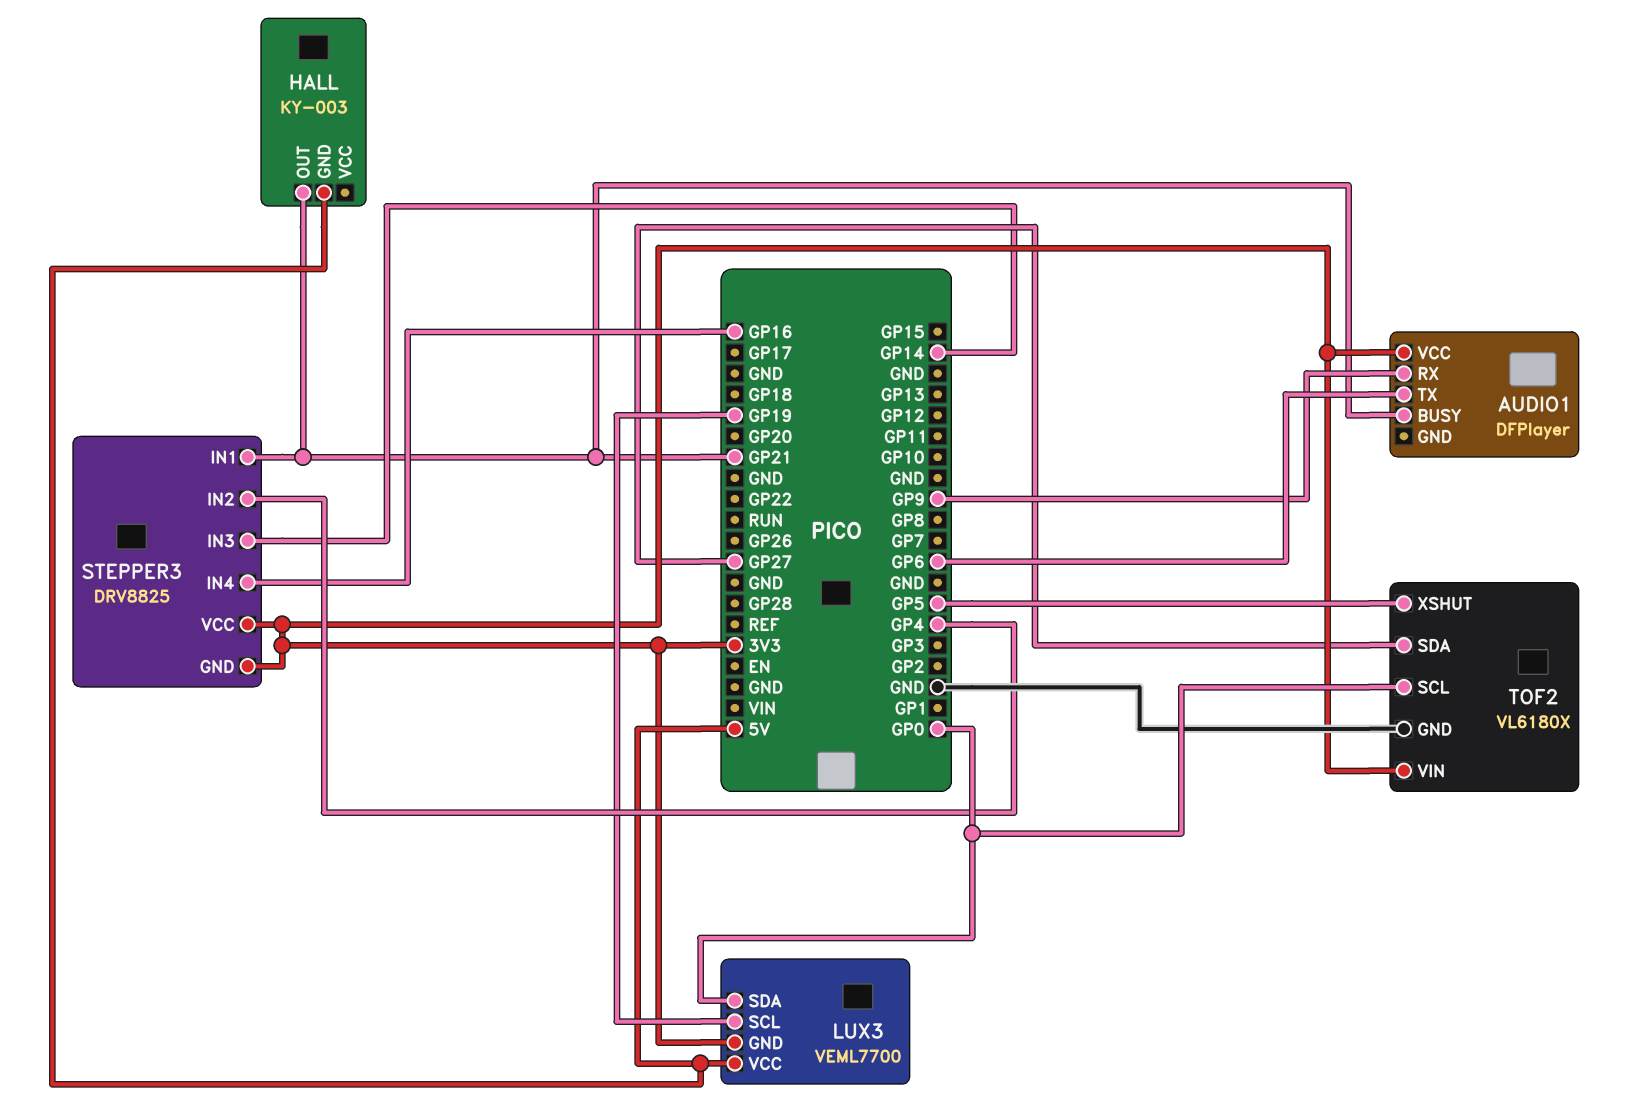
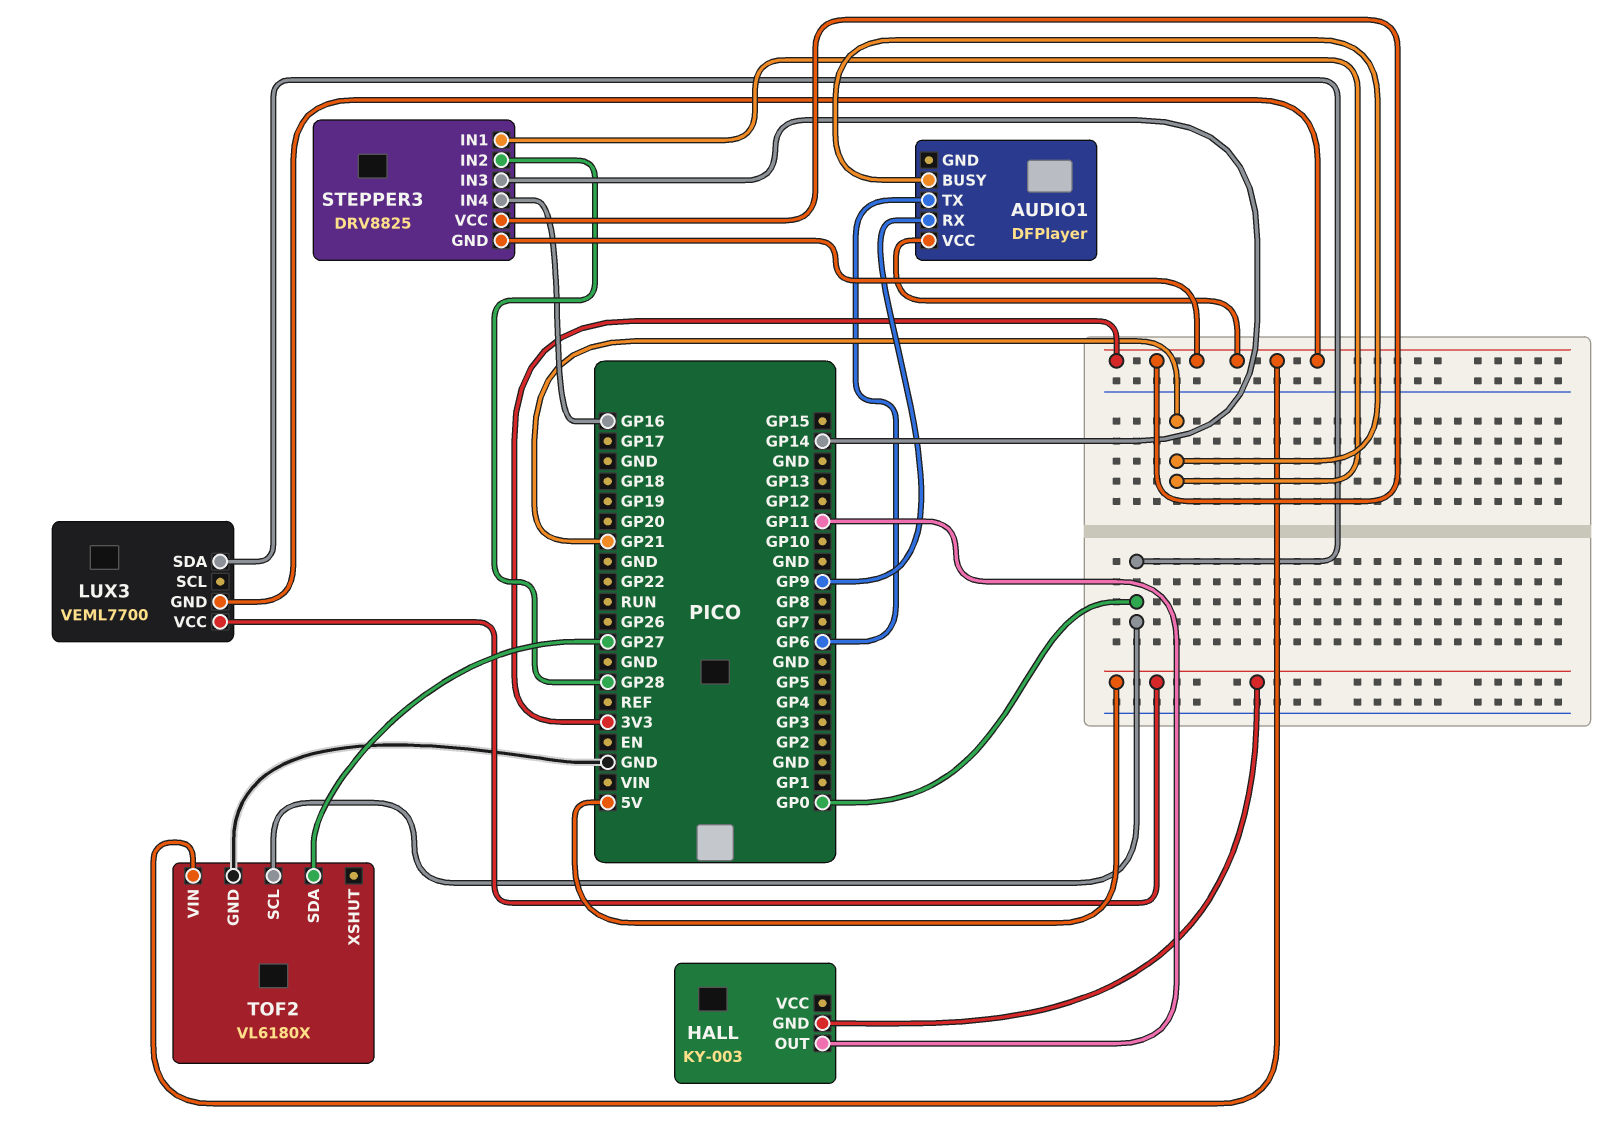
HALL pin OUT: GP21 -> GP11
LUX3 pin SCL: GP19 -> none
STEPPER3 pin IN2: GP4 -> GP28
TOF2 pin XSHUT: GP5 -> none

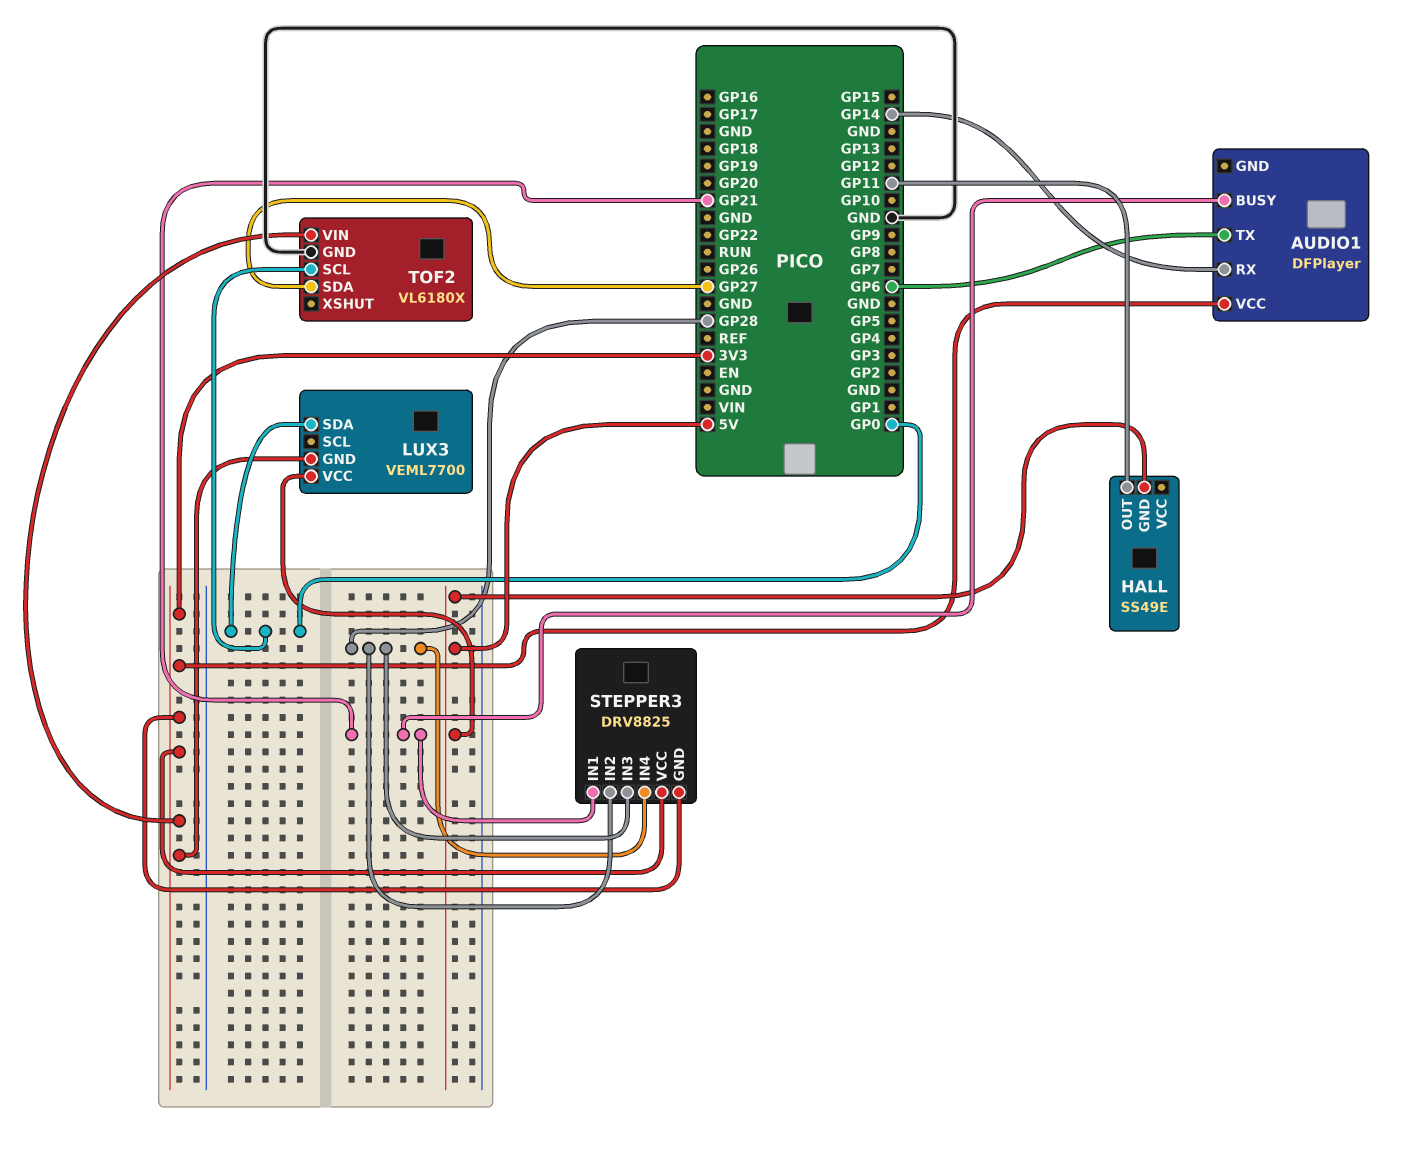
AUDIO1 pin RX: GP9 -> GP14
HALL: KY-003 -> SS49E
STEPPER3 pin IN3: GP14 -> GP28
STEPPER3 pin IN4: GP16 -> GP28

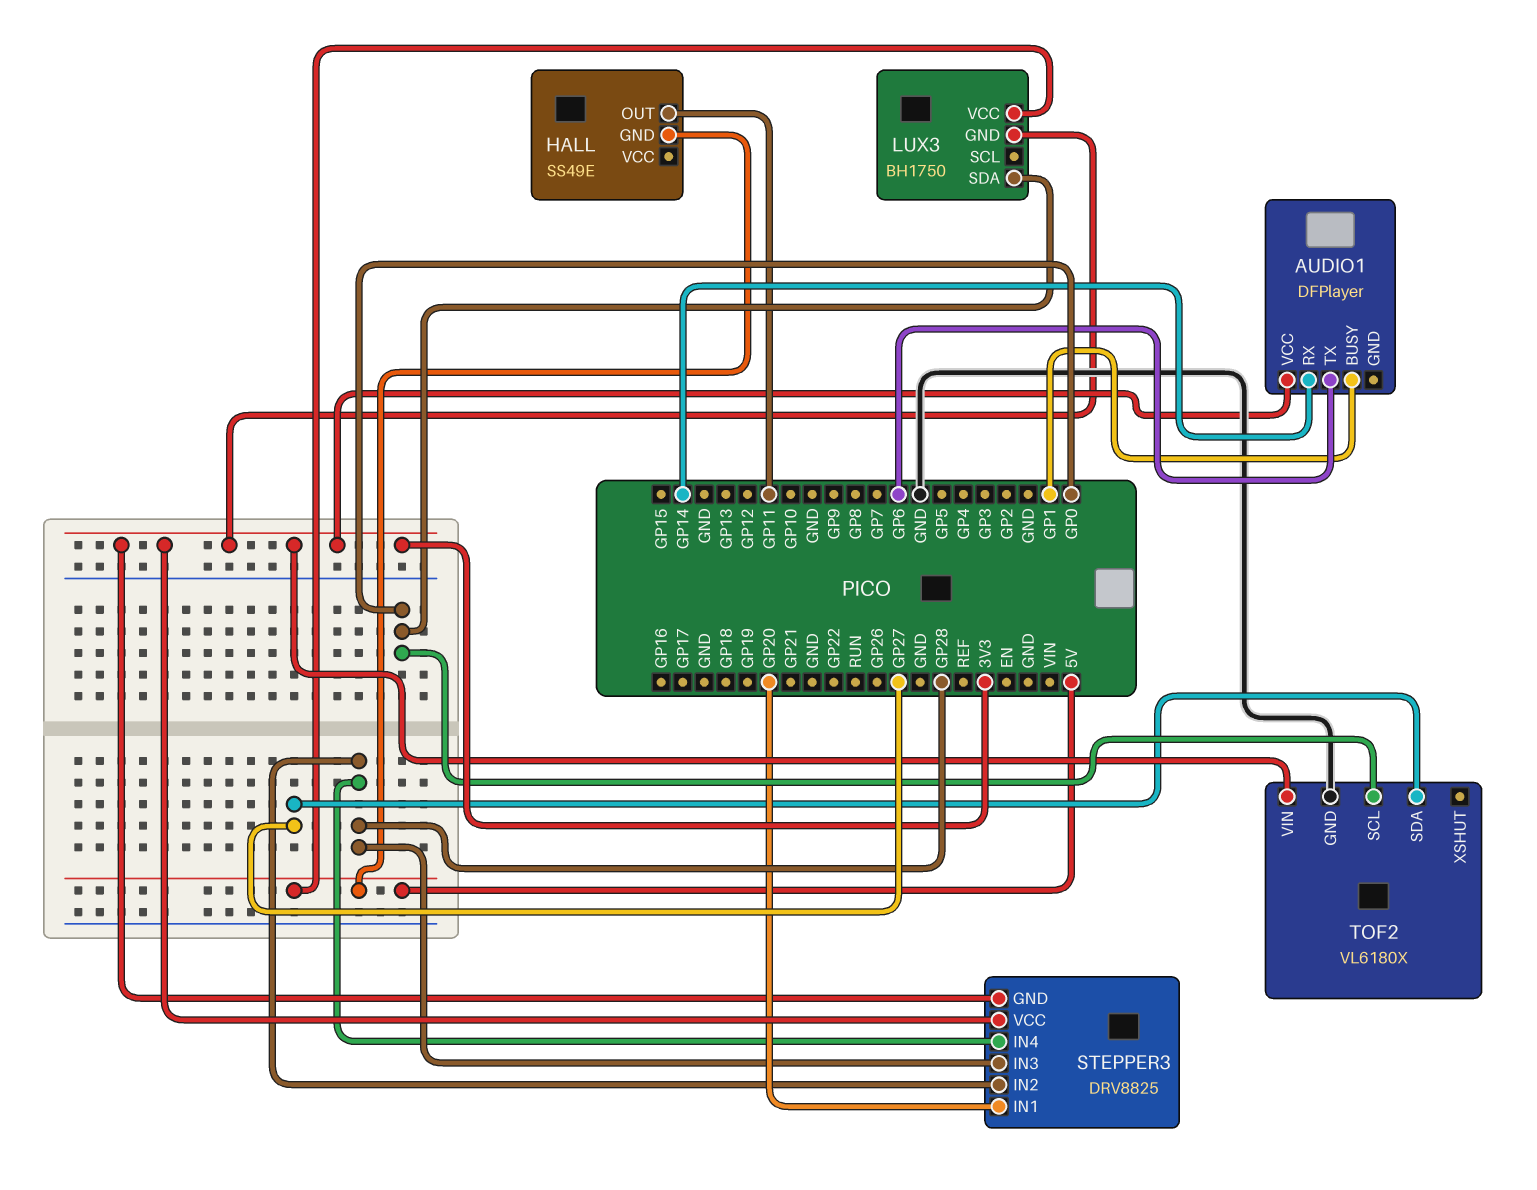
AUDIO1 pin BUSY: GP21 -> GP1
LUX3: VEML7700 -> BH1750
STEPPER3 pin IN1: GP21 -> GP20

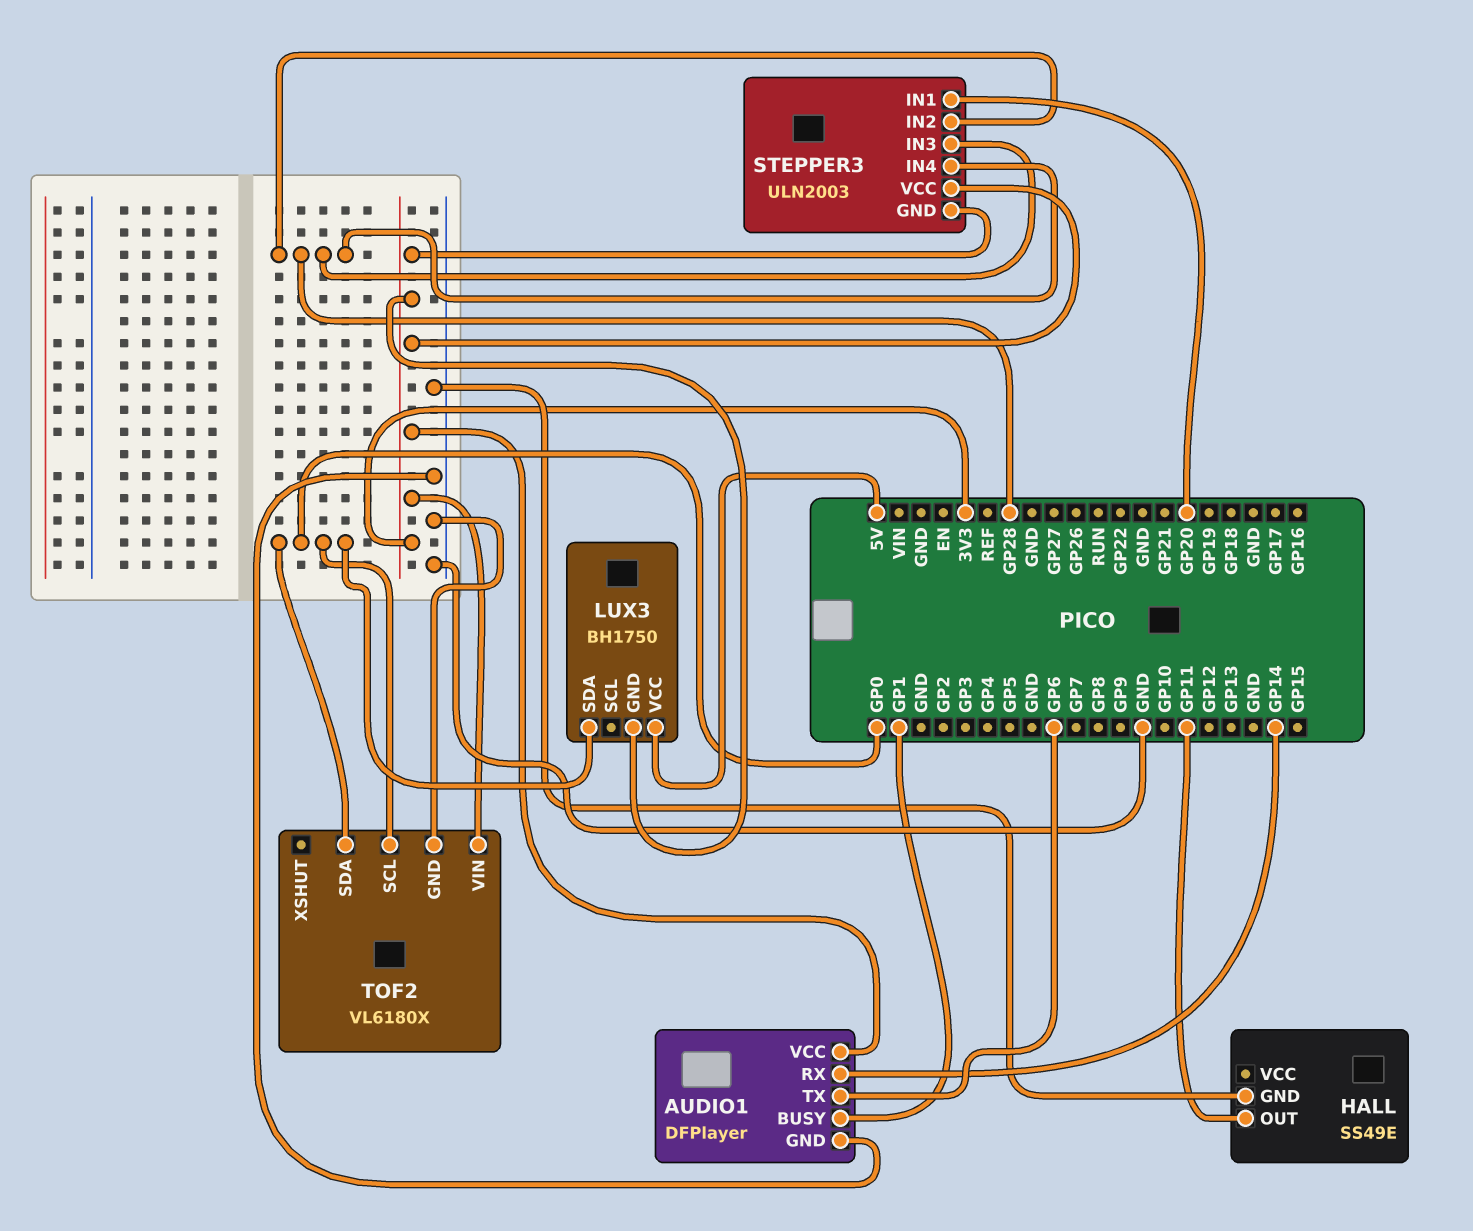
AUDIO1 pin GND: none -> GND
HALL pin GND: 5V -> GND
STEPPER3: DRV8825 -> ULN2003
TOF2 pin SDA: GP27 -> GP0

